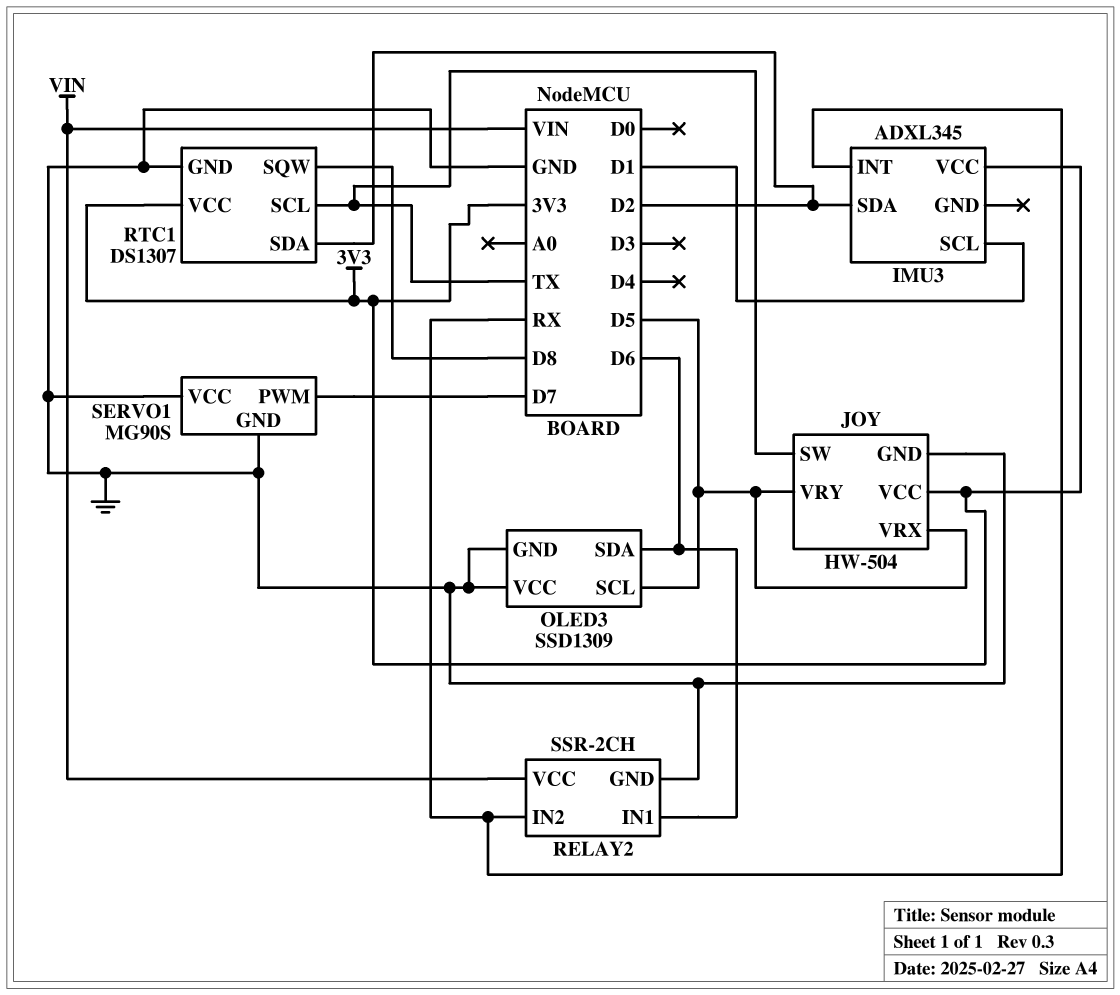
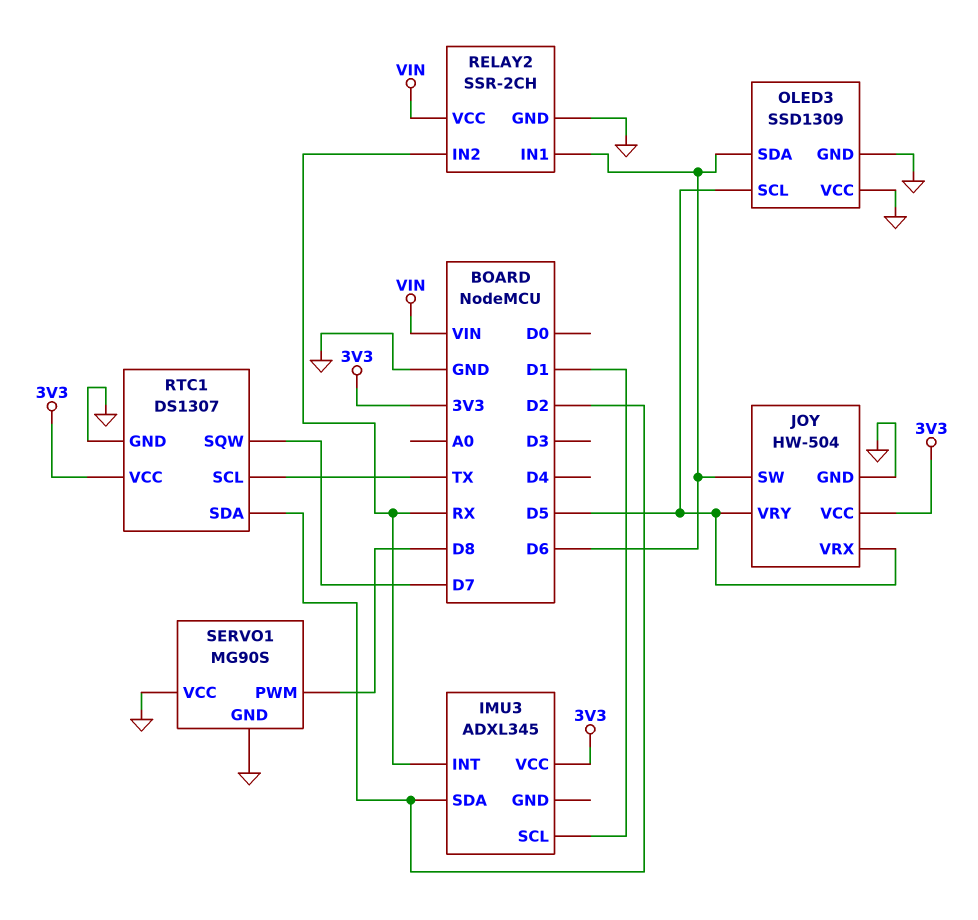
JOY pin SW: TX -> D6
RTC1 pin SQW: D8 -> D7
SERVO1 pin PWM: D7 -> D8

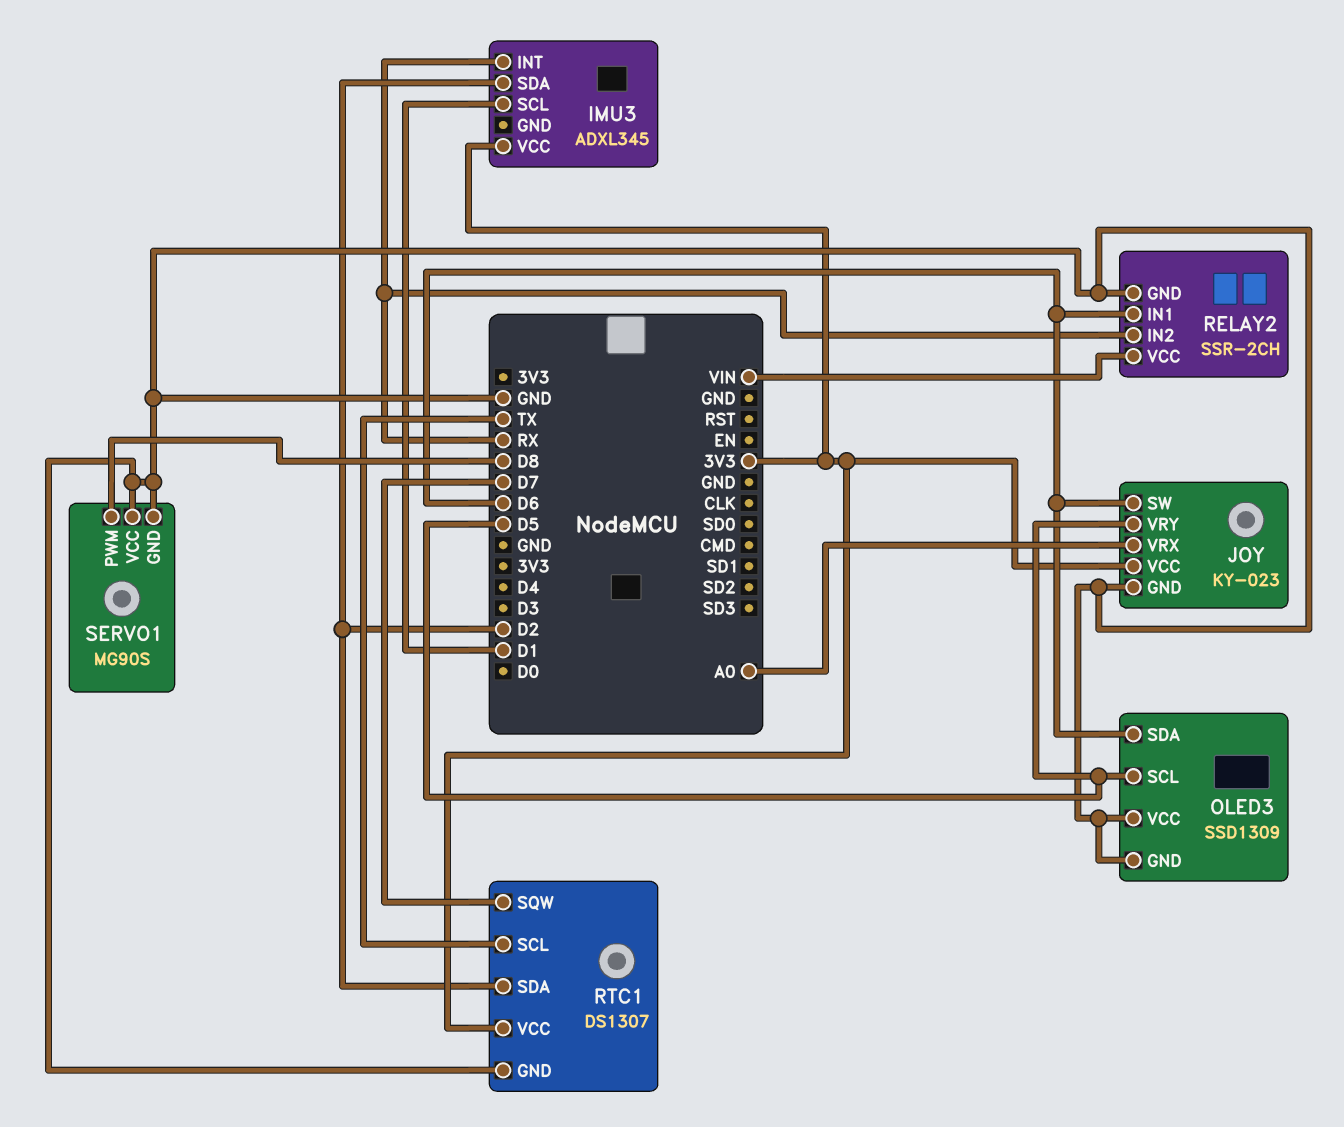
JOY: HW-504 -> KY-023
JOY pin VRX: D5 -> A0

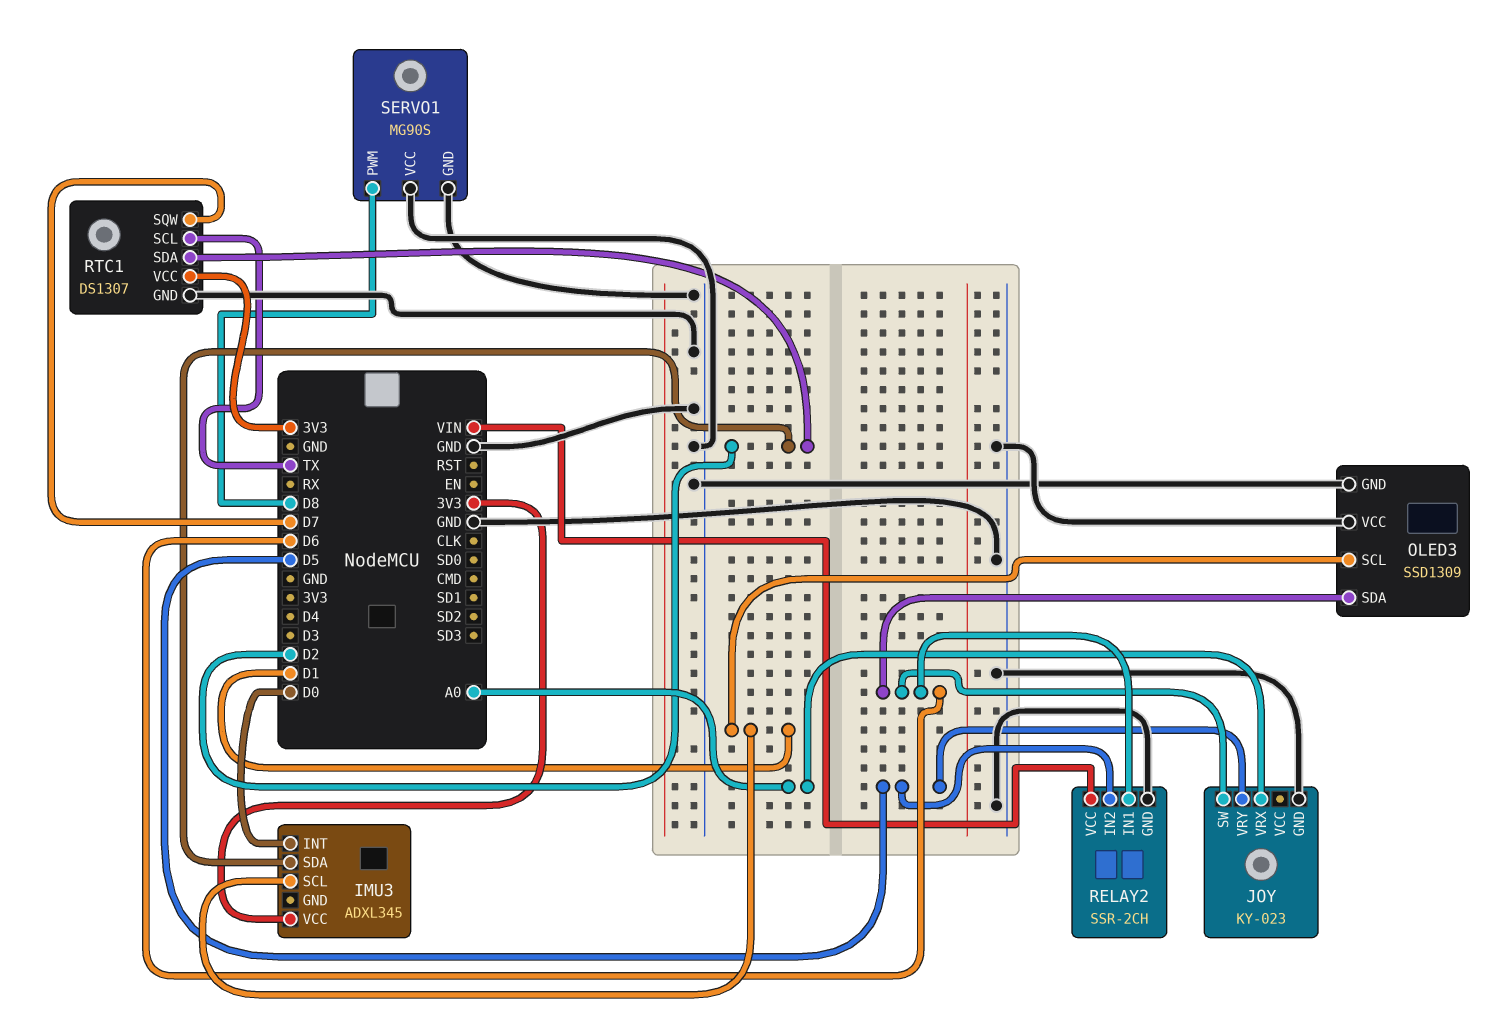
IMU3 pin INT: RX -> D0
JOY pin VCC: 3V3 -> none
OLED3 pin SCL: D5 -> D1
RELAY2 pin IN2: RX -> D5

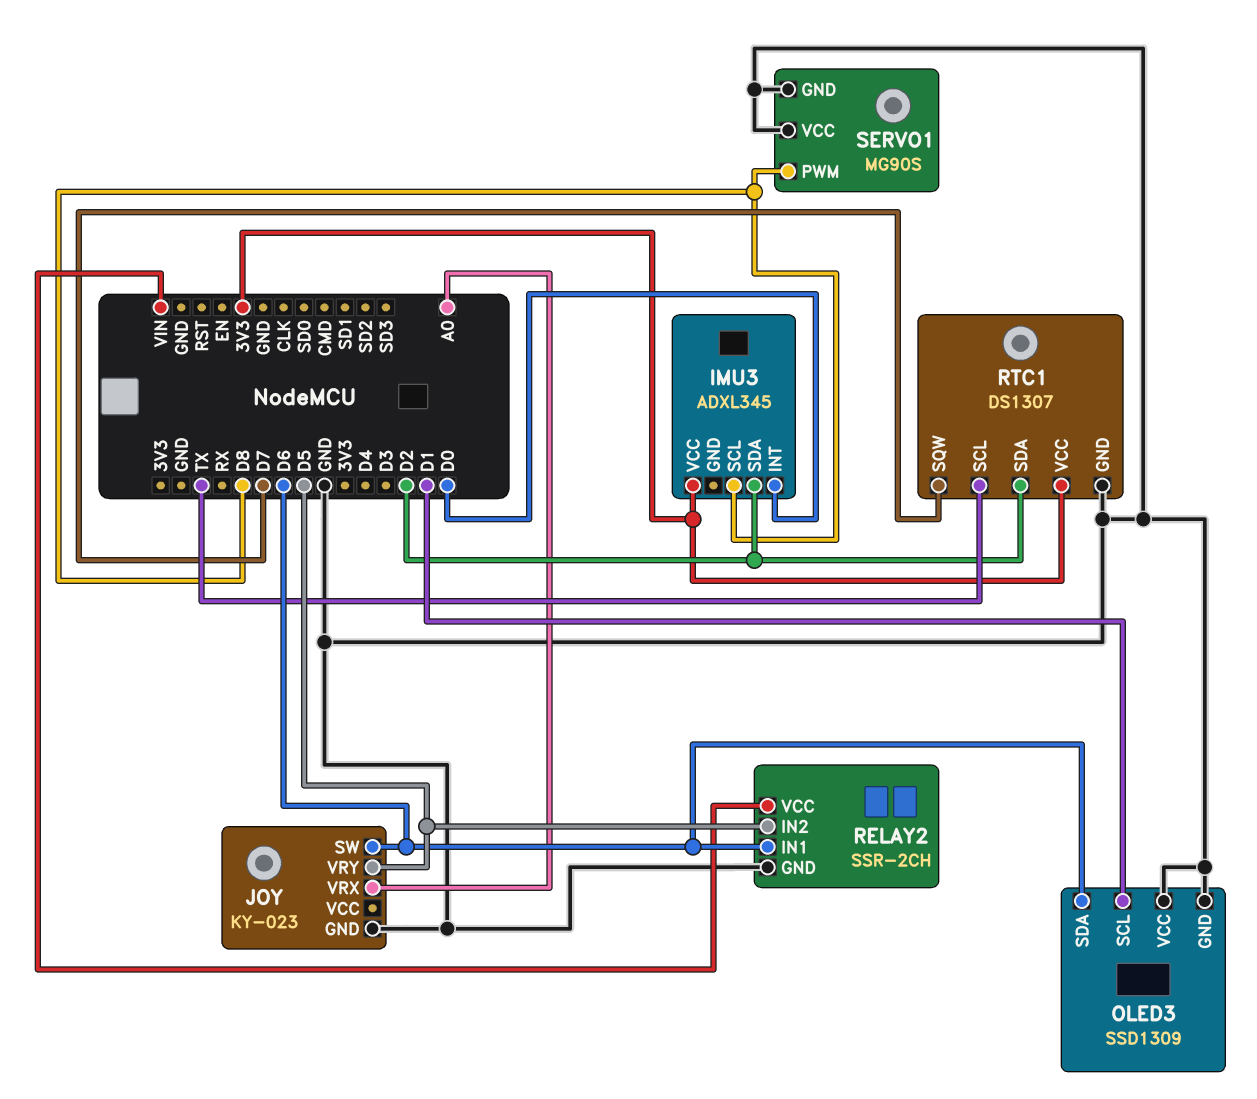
IMU3 pin SCL: D1 -> D8

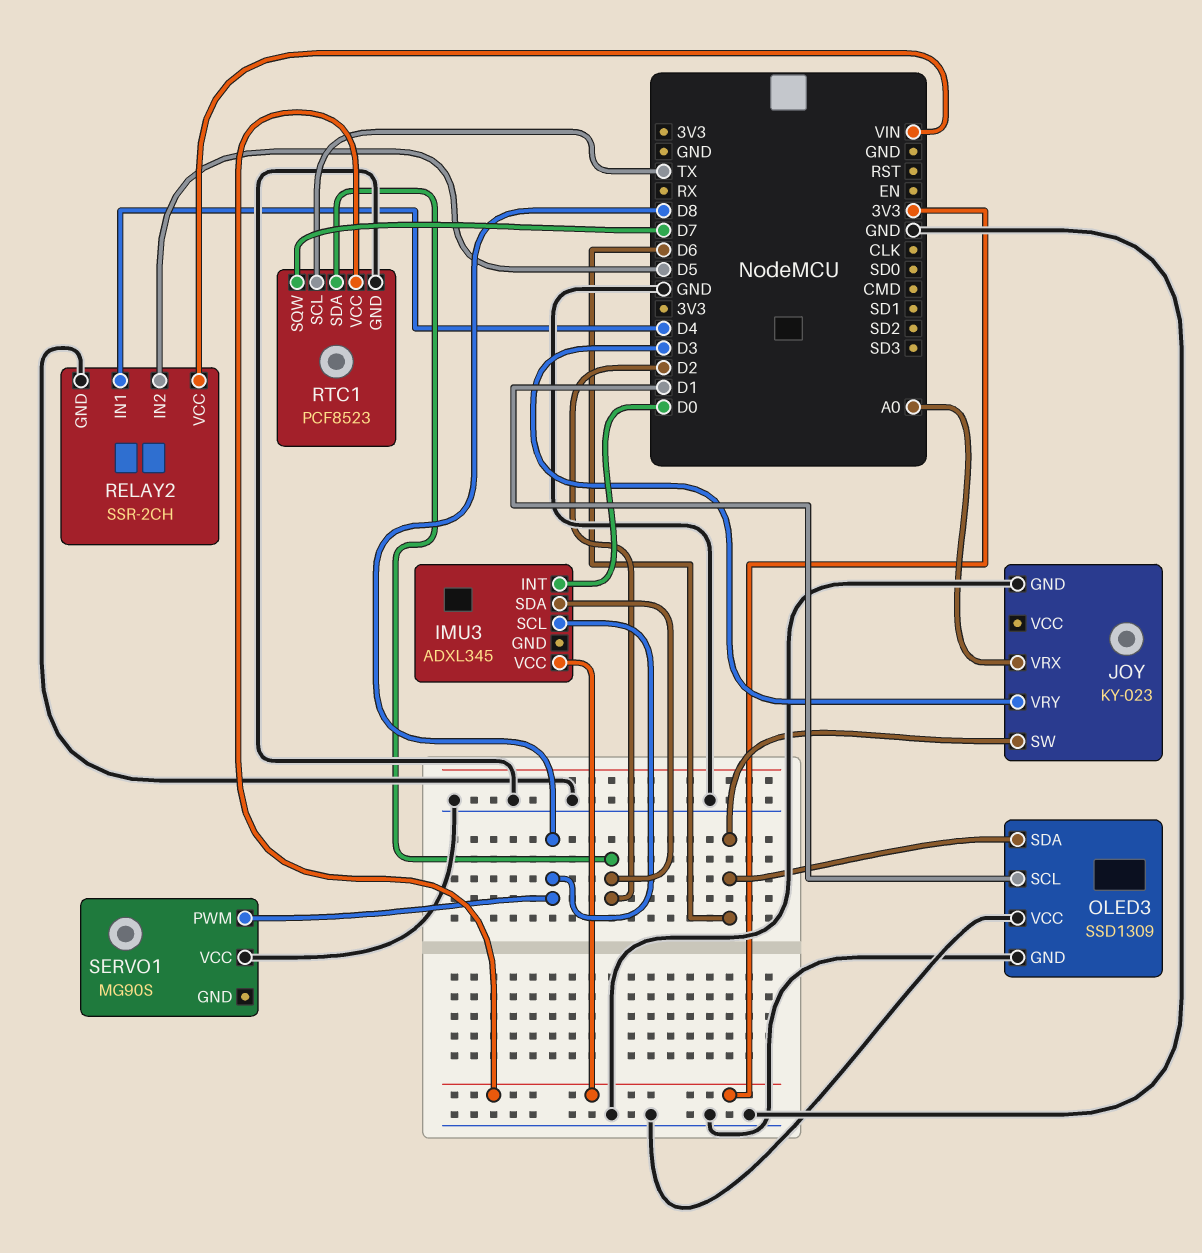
JOY pin VRY: D5 -> D3
RELAY2 pin IN1: D6 -> D4
RTC1: DS1307 -> PCF8523
SERVO1 pin GND: GND -> none

